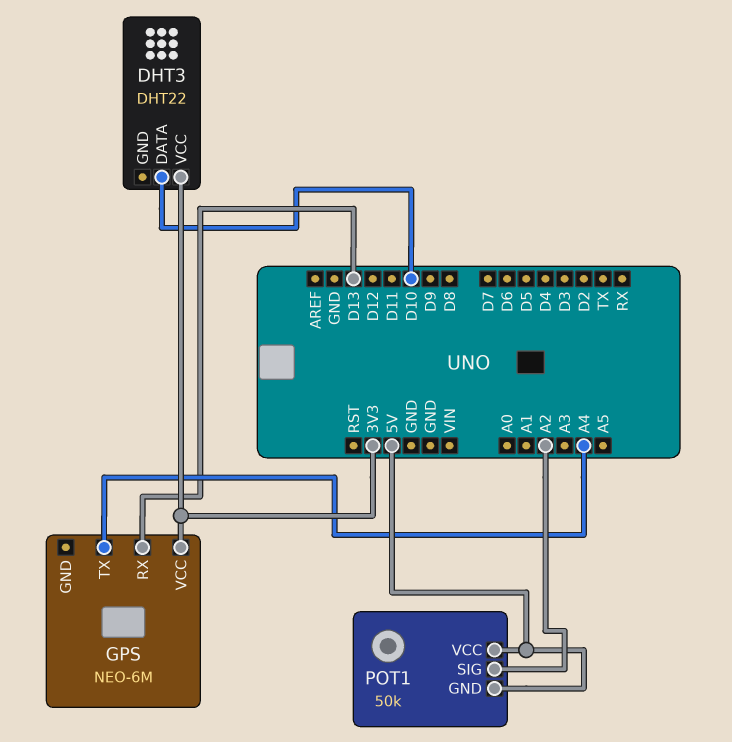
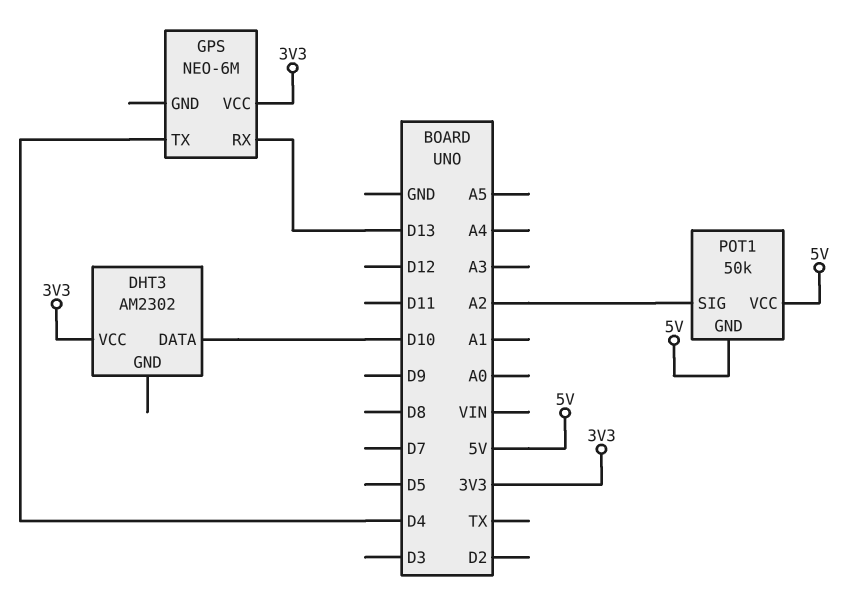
DHT3: DHT22 -> AM2302
GPS pin TX: A4 -> D4

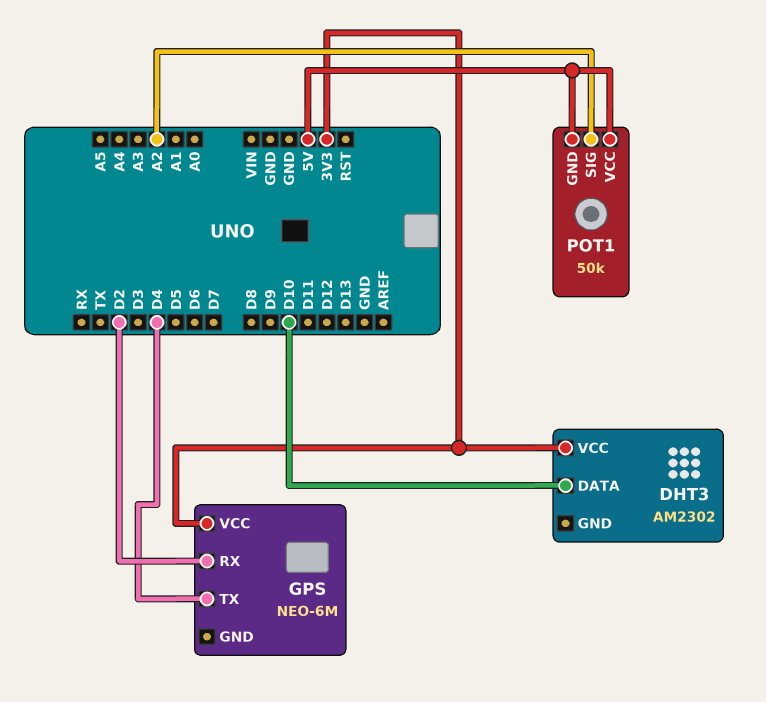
GPS pin RX: D13 -> D2

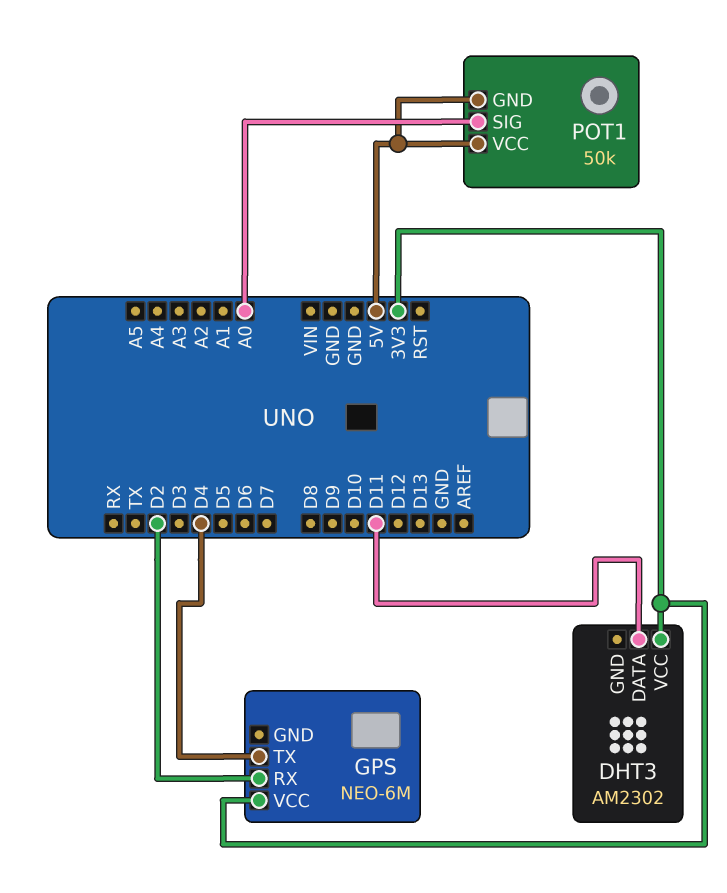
DHT3 pin DATA: D10 -> D11
POT1 pin SIG: A2 -> A0

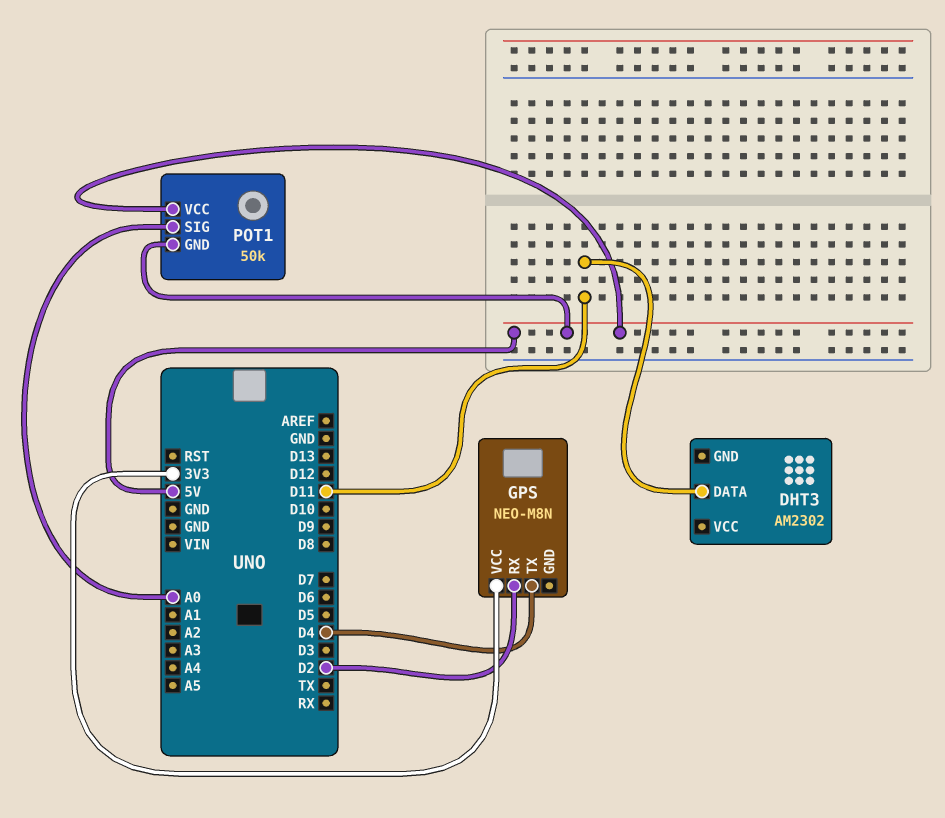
DHT3 pin VCC: 3V3 -> none
GPS: NEO-6M -> NEO-M8N

